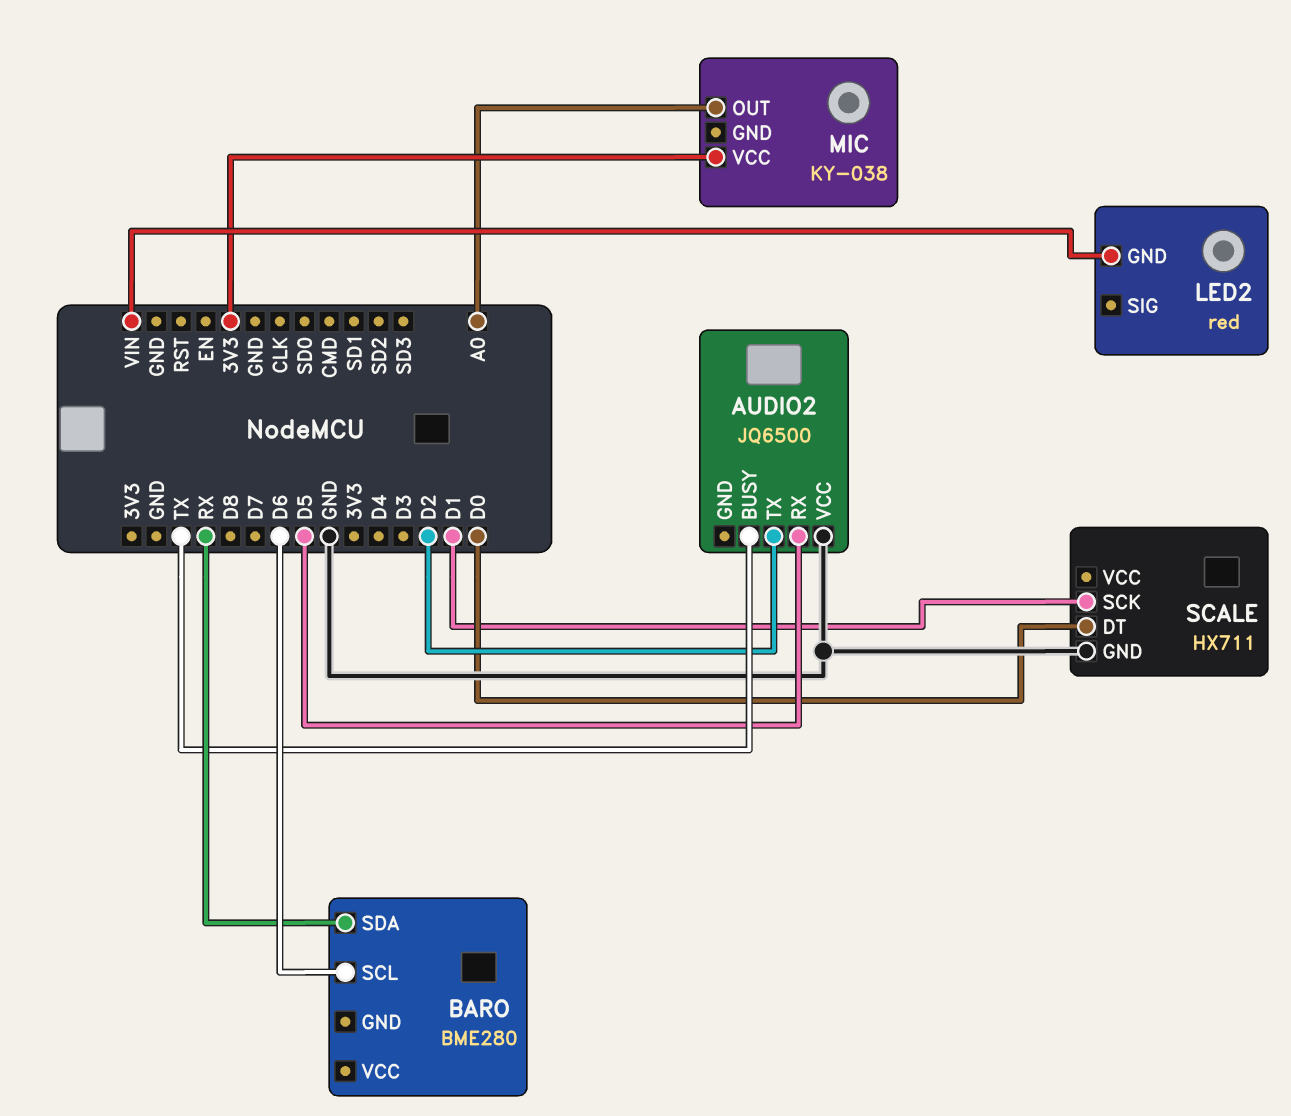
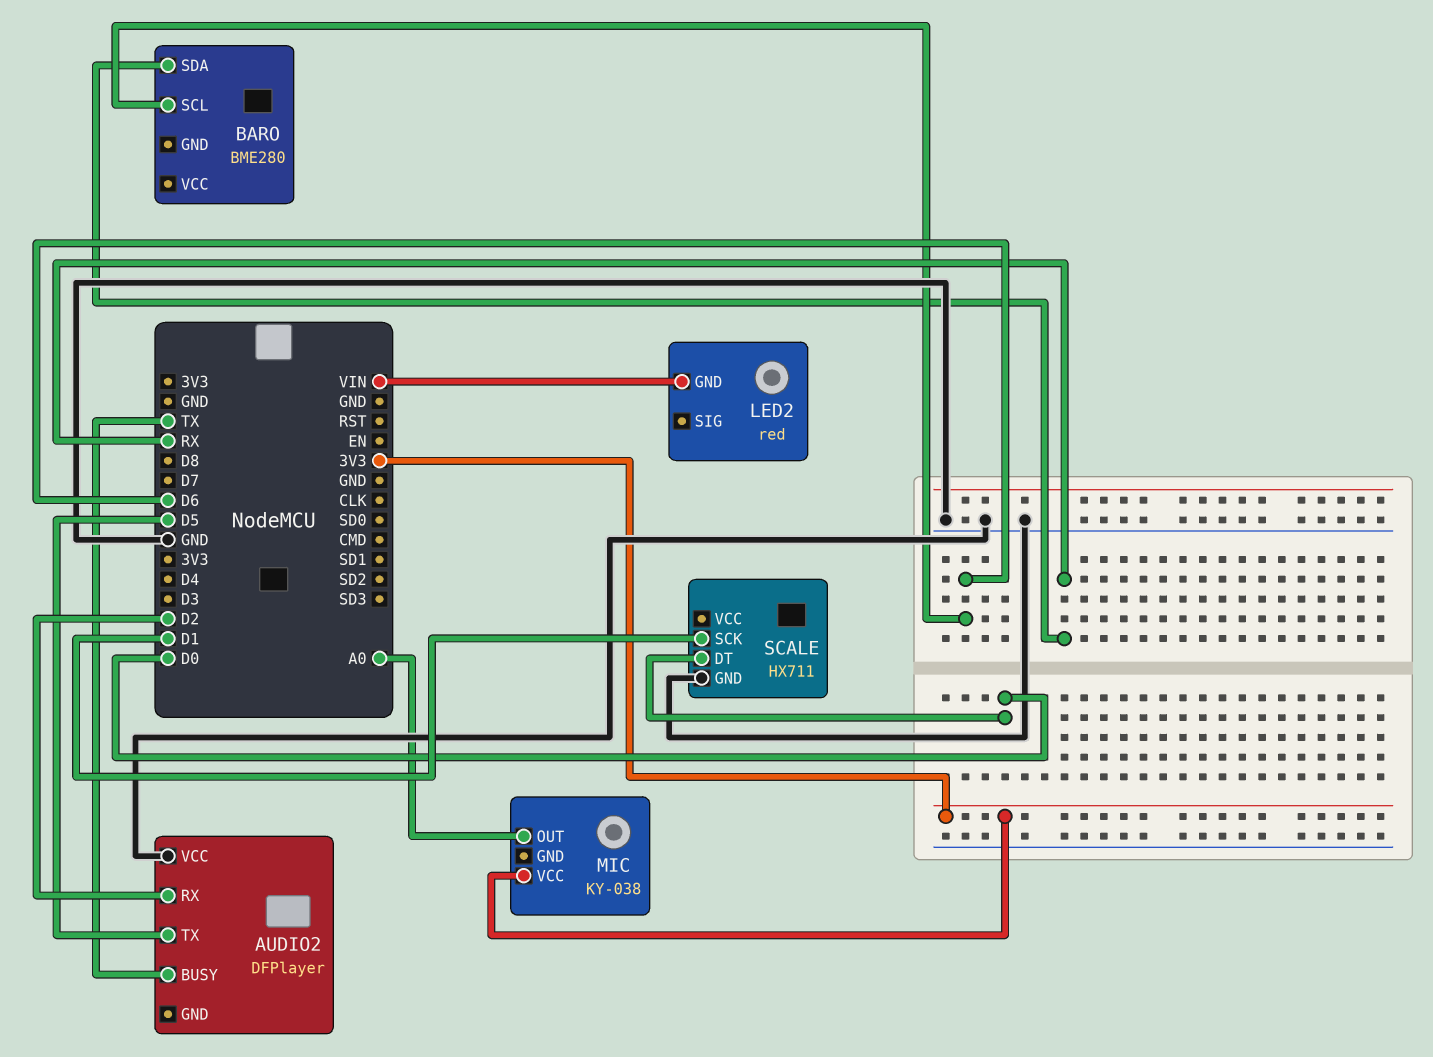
AUDIO2: JQ6500 -> DFPlayer
AUDIO2 pin RX: D5 -> D2
AUDIO2 pin TX: D2 -> D5

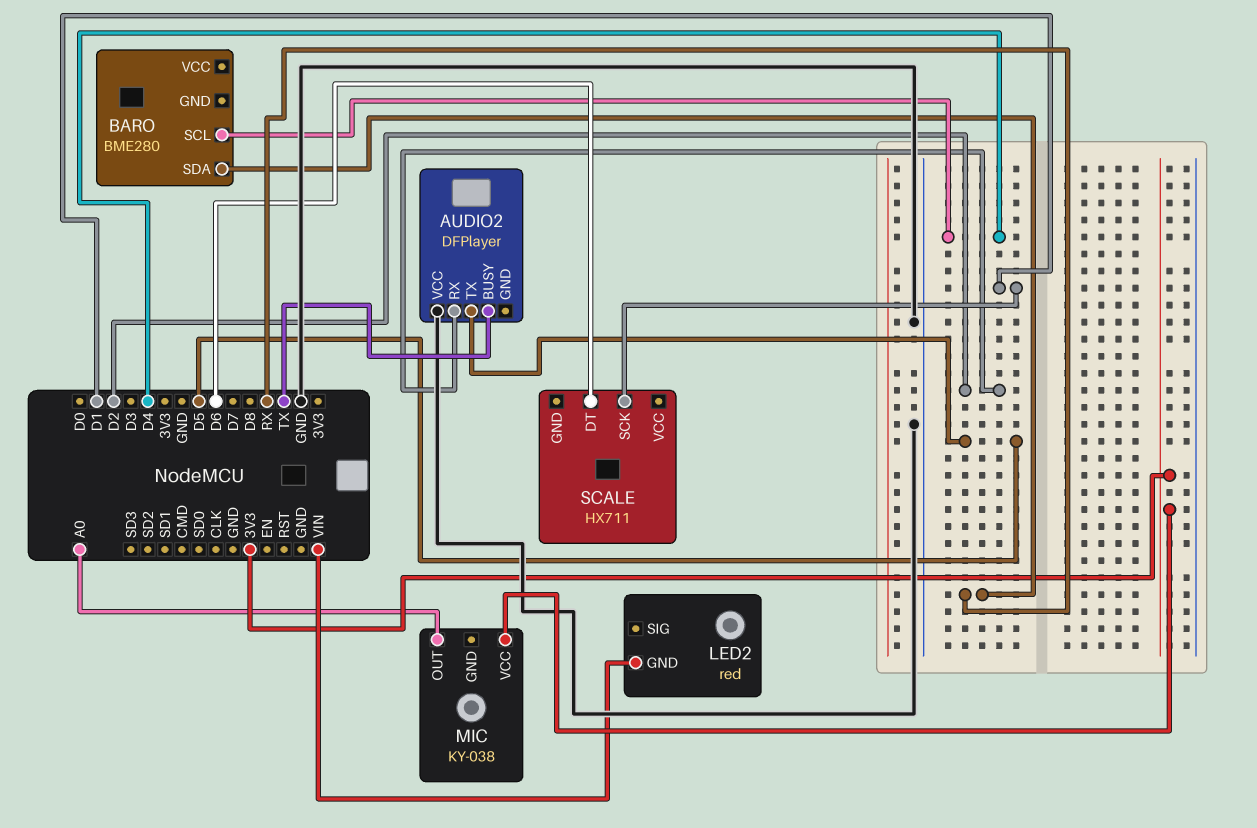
BARO pin SCL: D6 -> D4
SCALE pin DT: D0 -> D6
SCALE pin GND: GND -> none

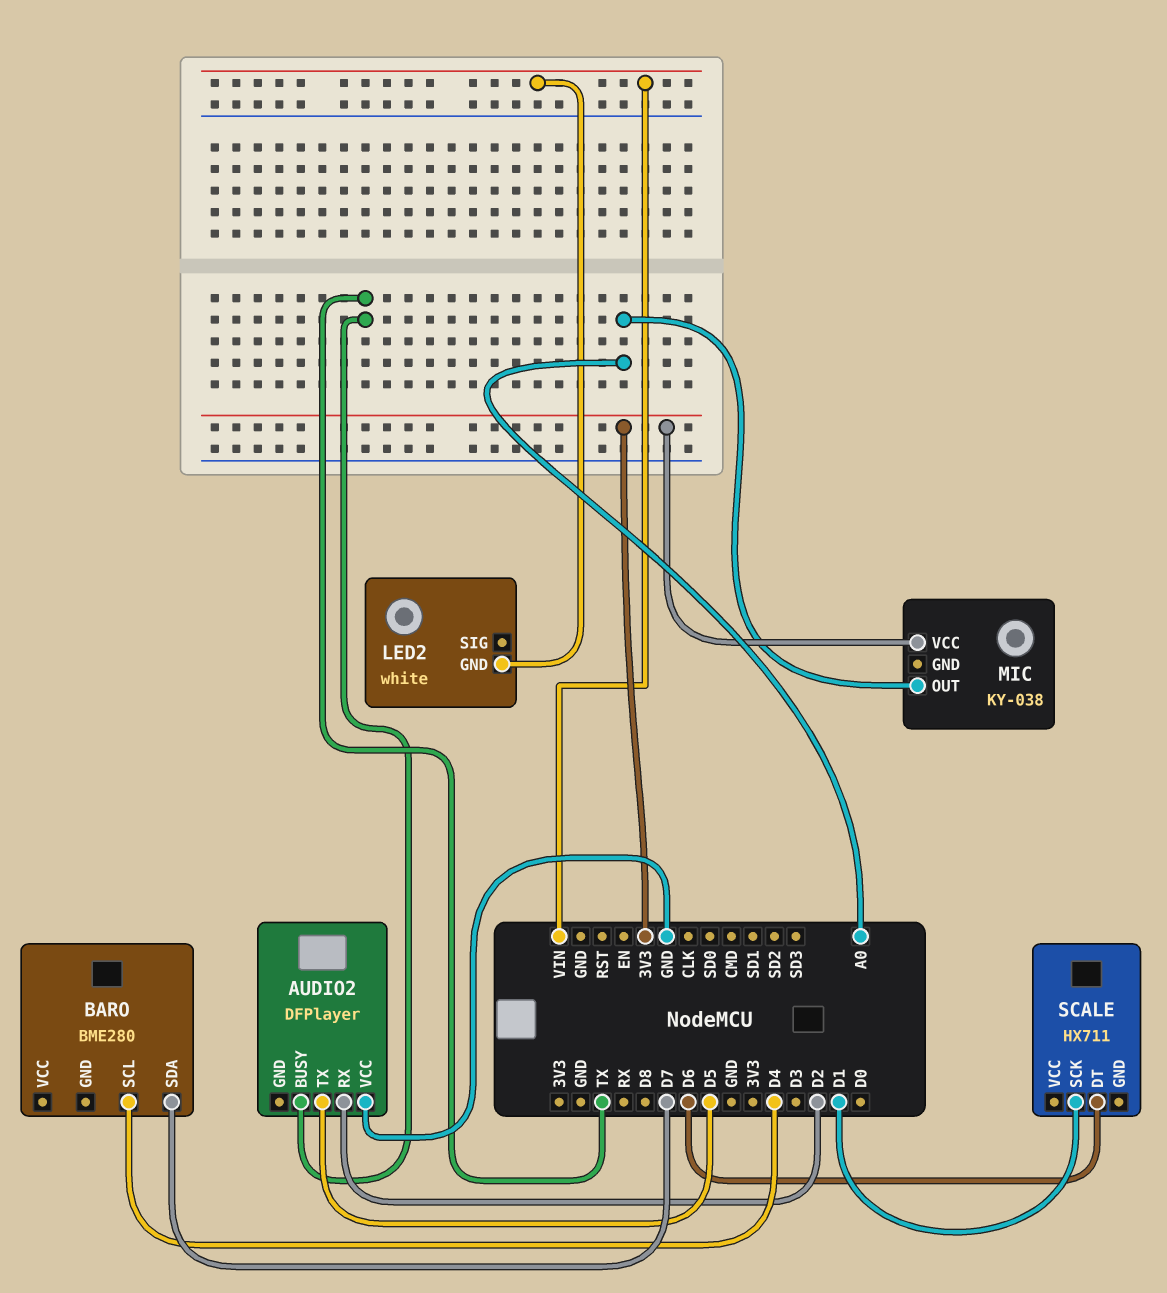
BARO pin SDA: RX -> D7
LED2: red -> white

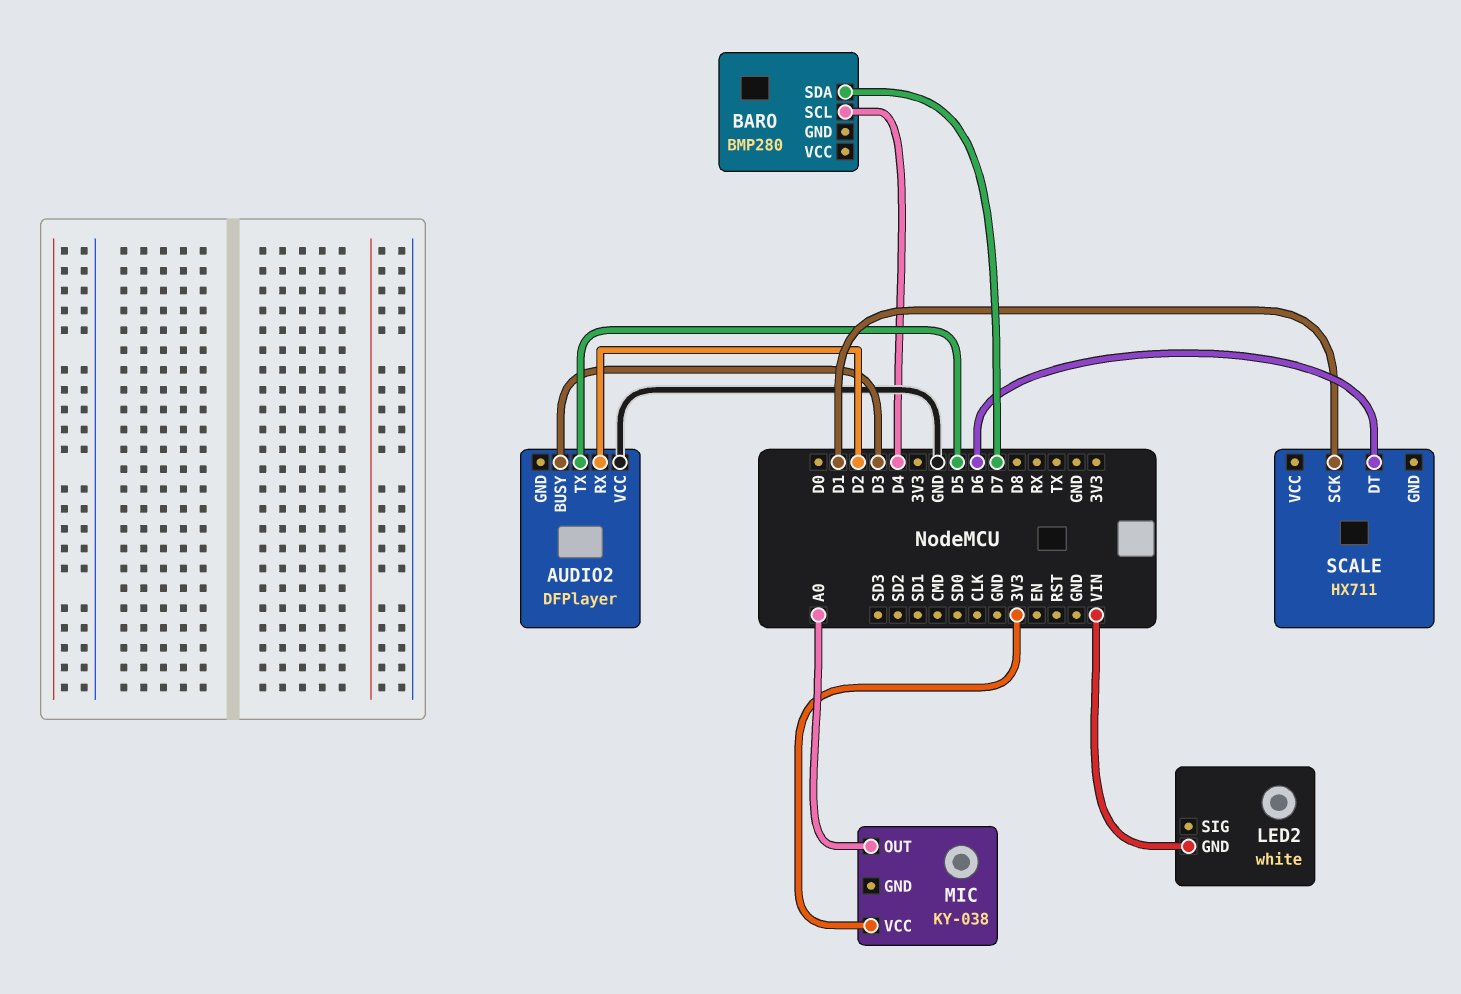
AUDIO2 pin BUSY: TX -> D3
BARO: BME280 -> BMP280

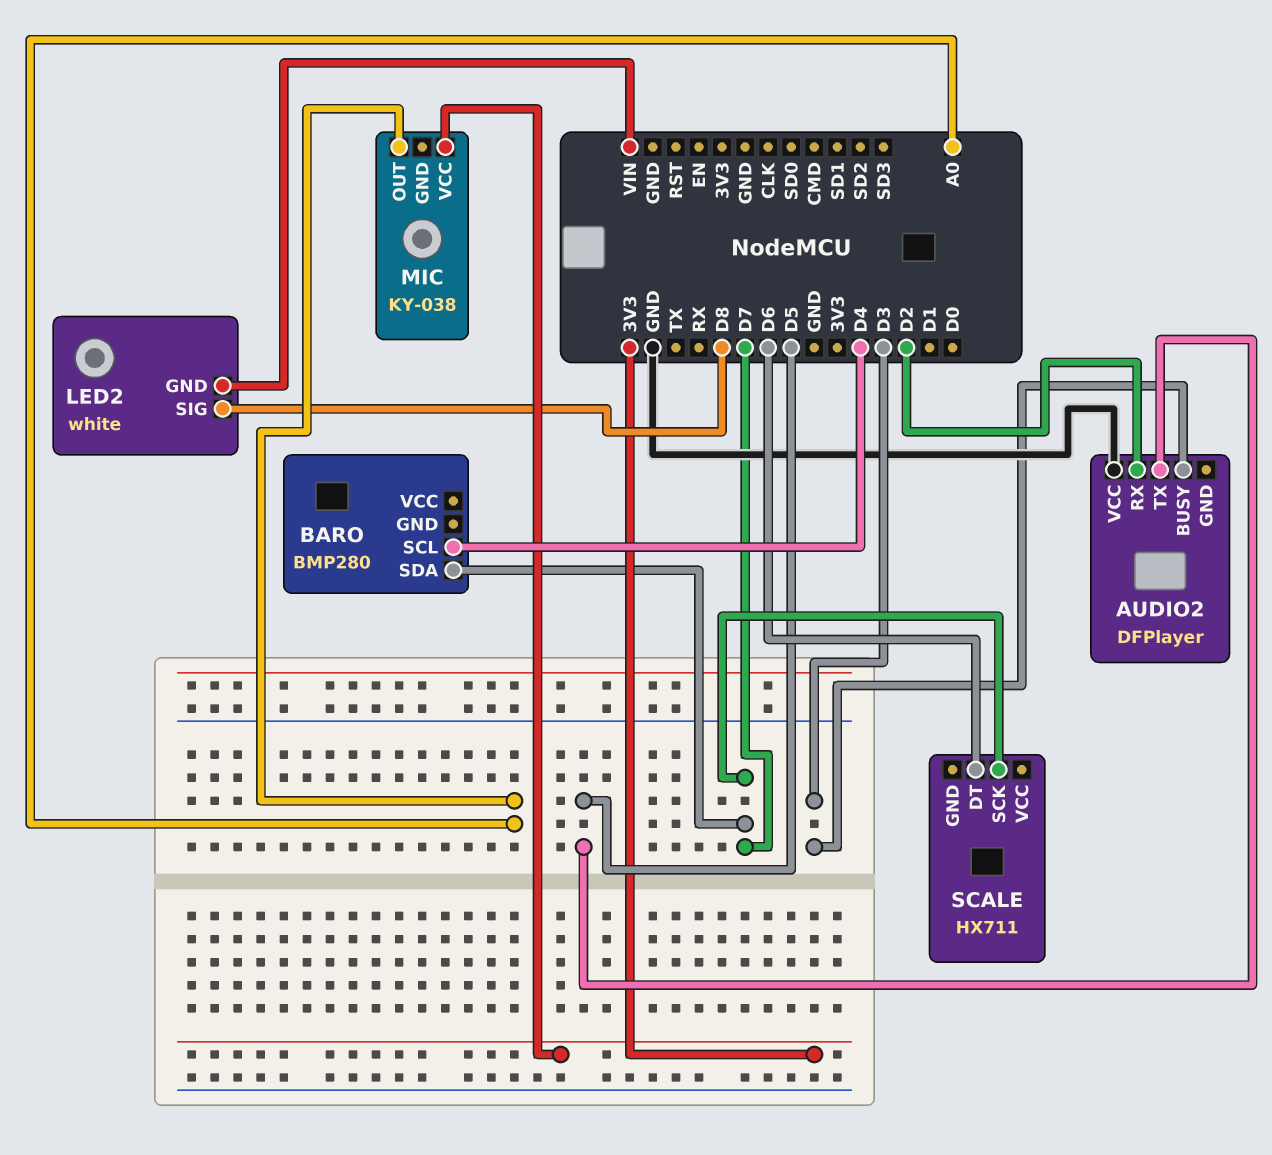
LED2 pin SIG: none -> D8
SCALE pin SCK: D1 -> D7

